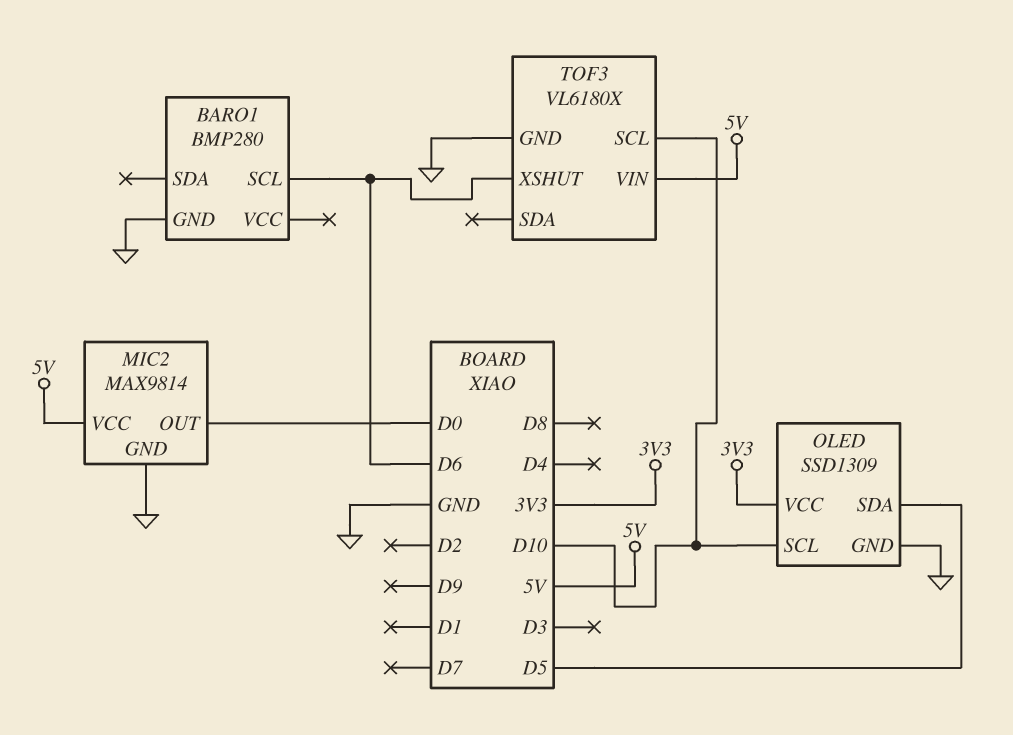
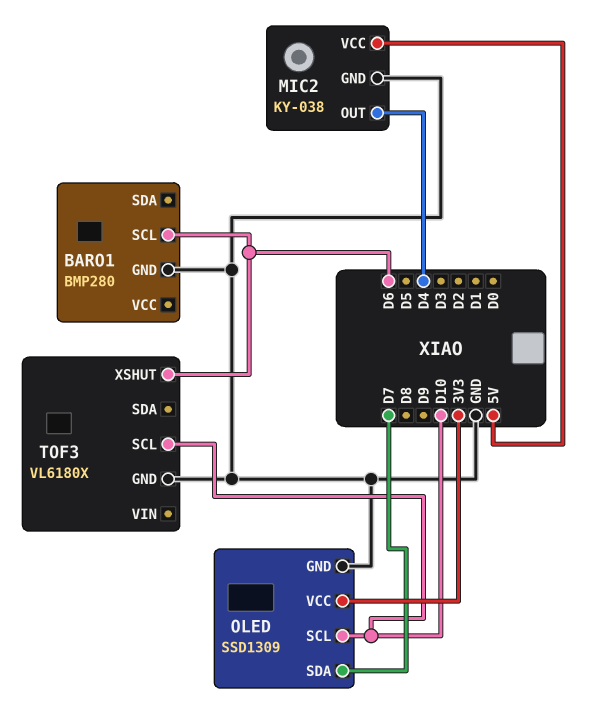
MIC2: MAX9814 -> KY-038
MIC2 pin OUT: D0 -> D4
OLED pin SDA: D5 -> D7
TOF3 pin VIN: 5V -> none

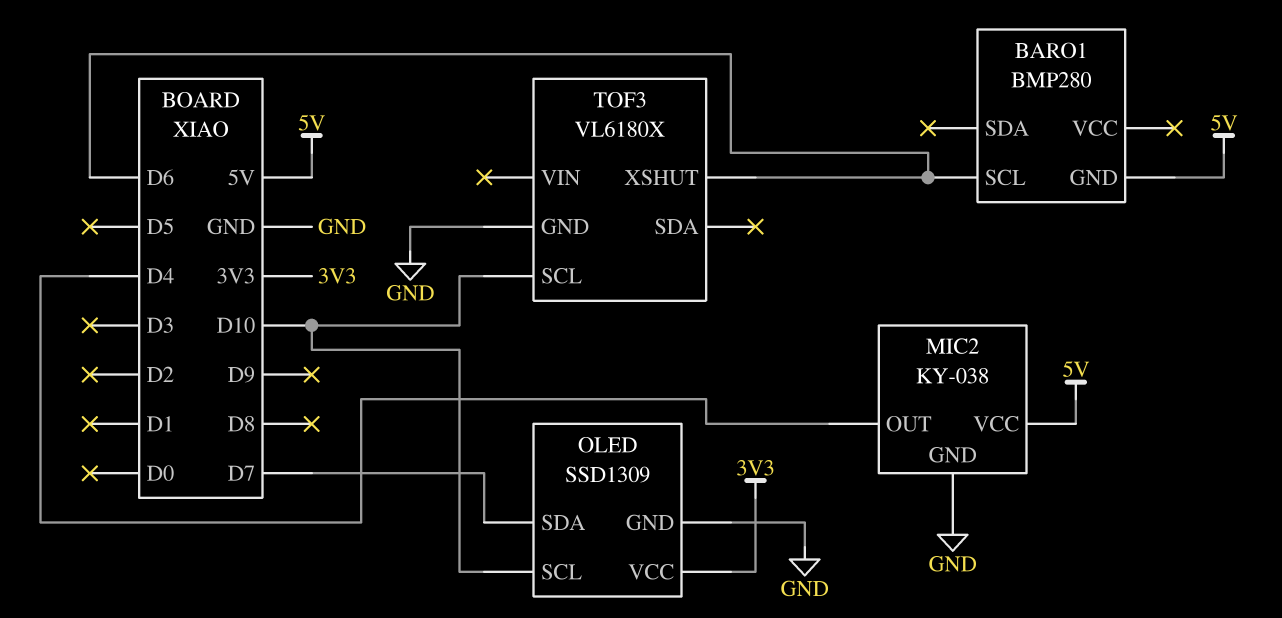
BARO1 pin GND: GND -> 5V

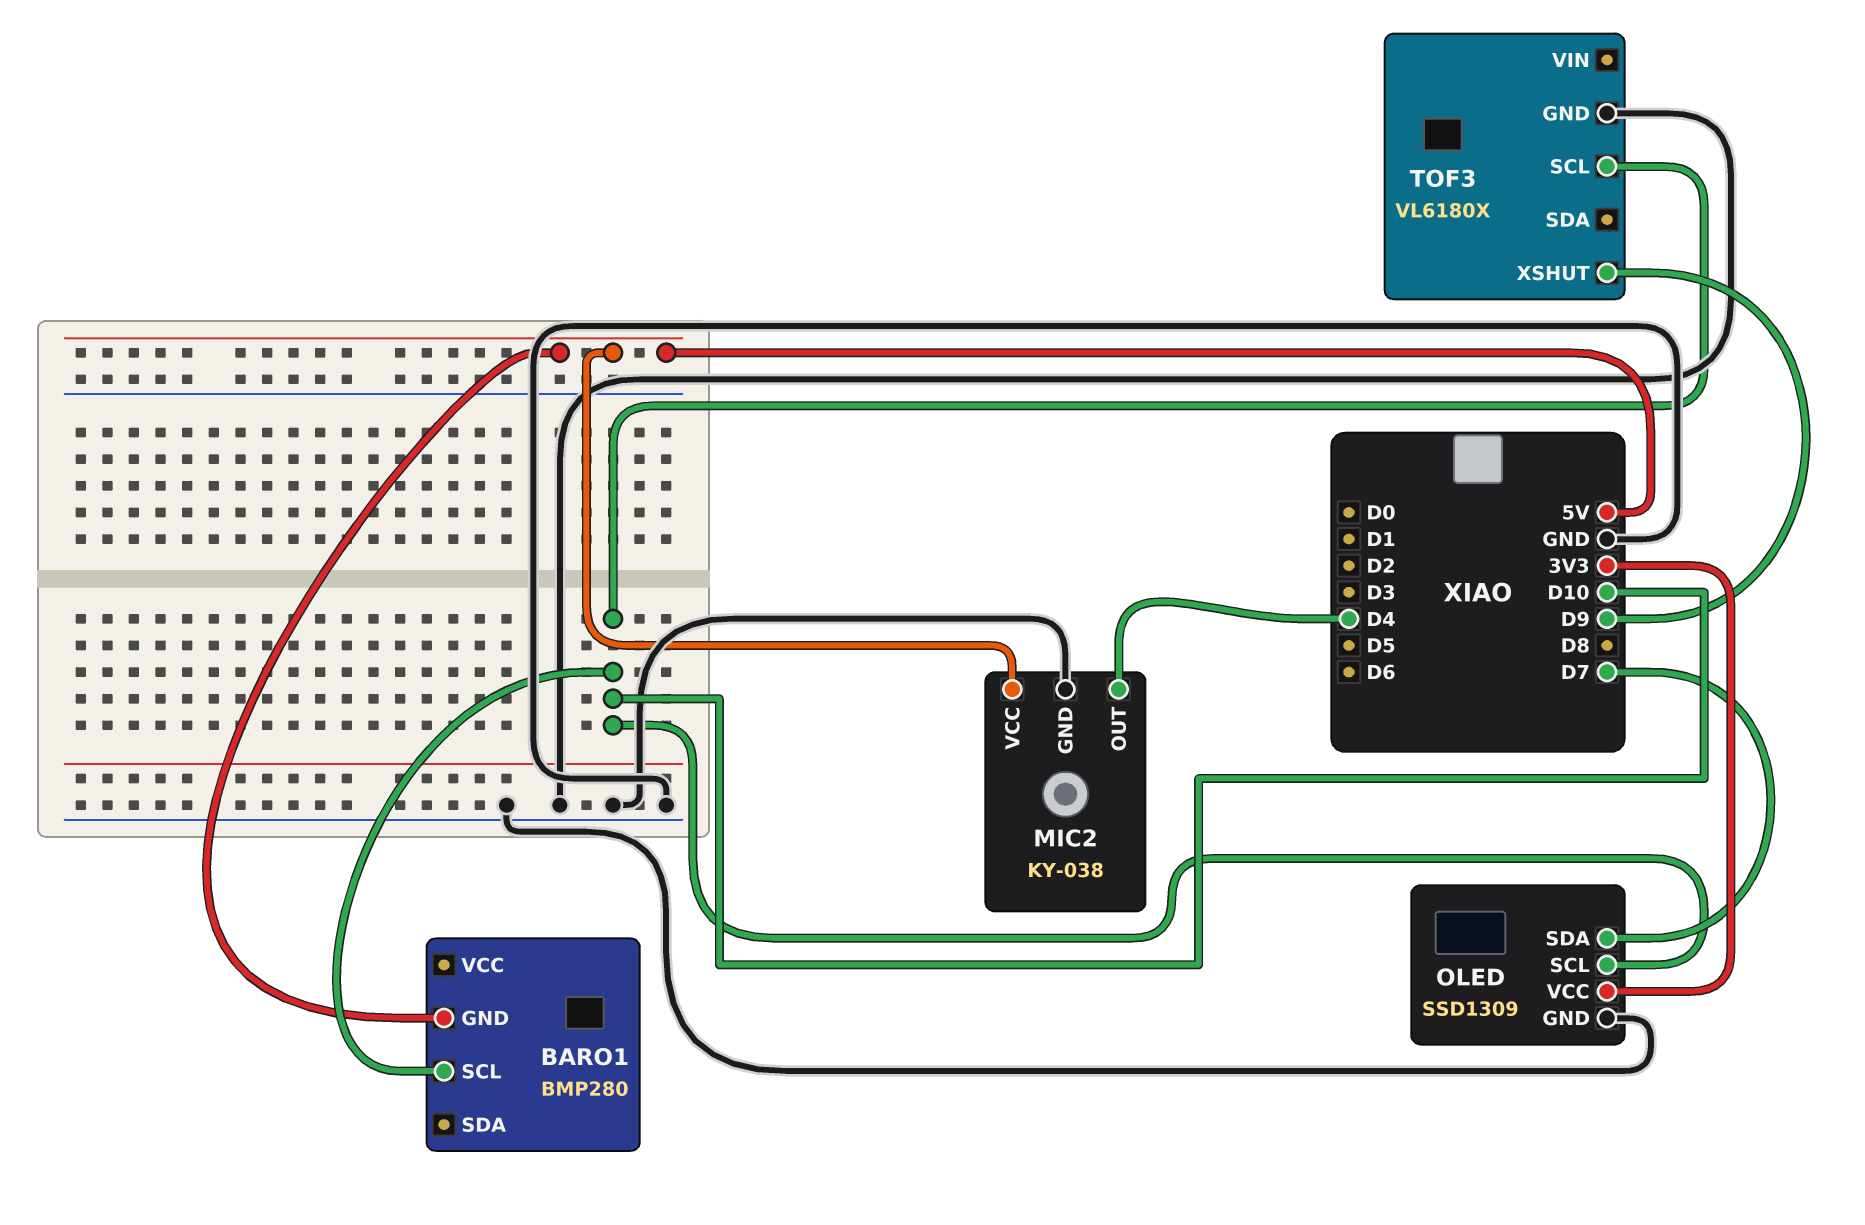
BARO1 pin SCL: D6 -> D10
TOF3 pin XSHUT: D6 -> D9

